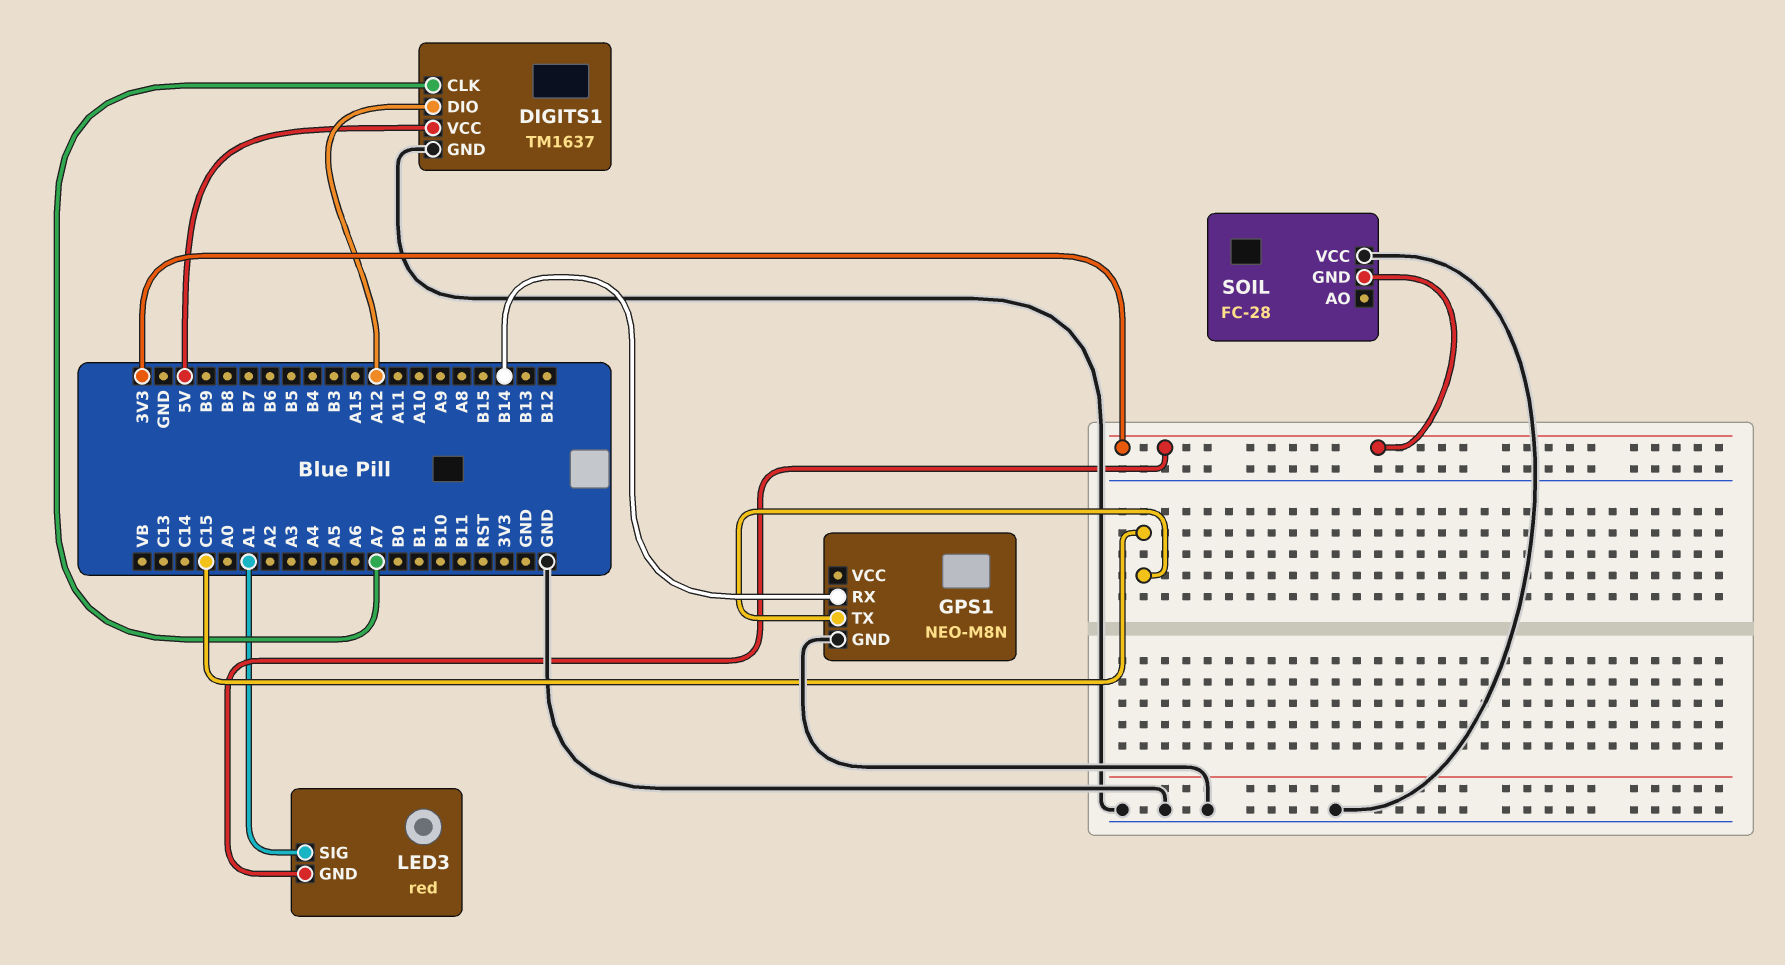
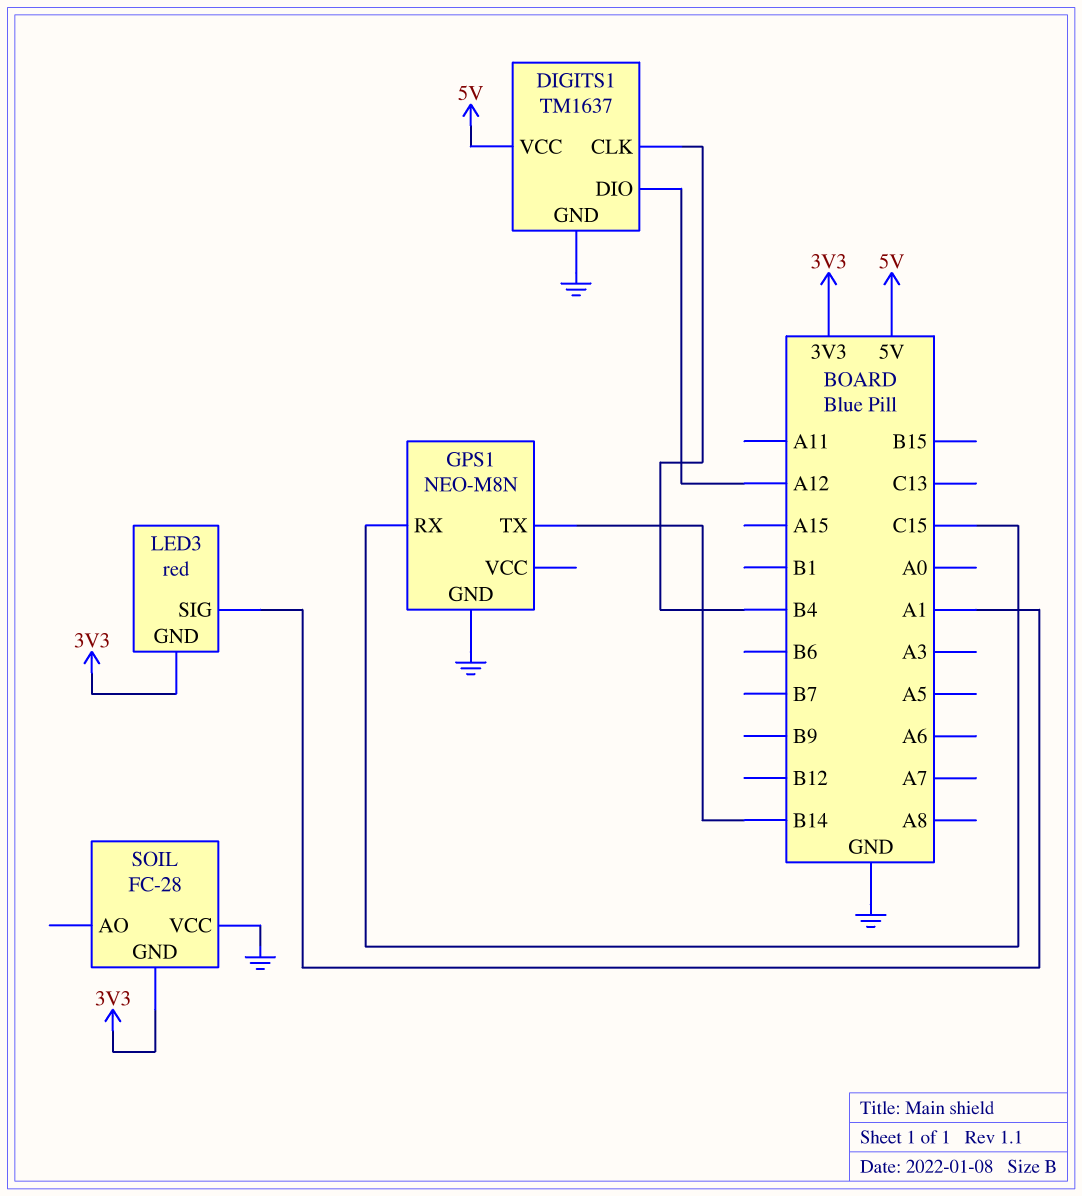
DIGITS1 pin CLK: A7 -> B4
GPS1 pin RX: B14 -> C15
GPS1 pin TX: C15 -> B14

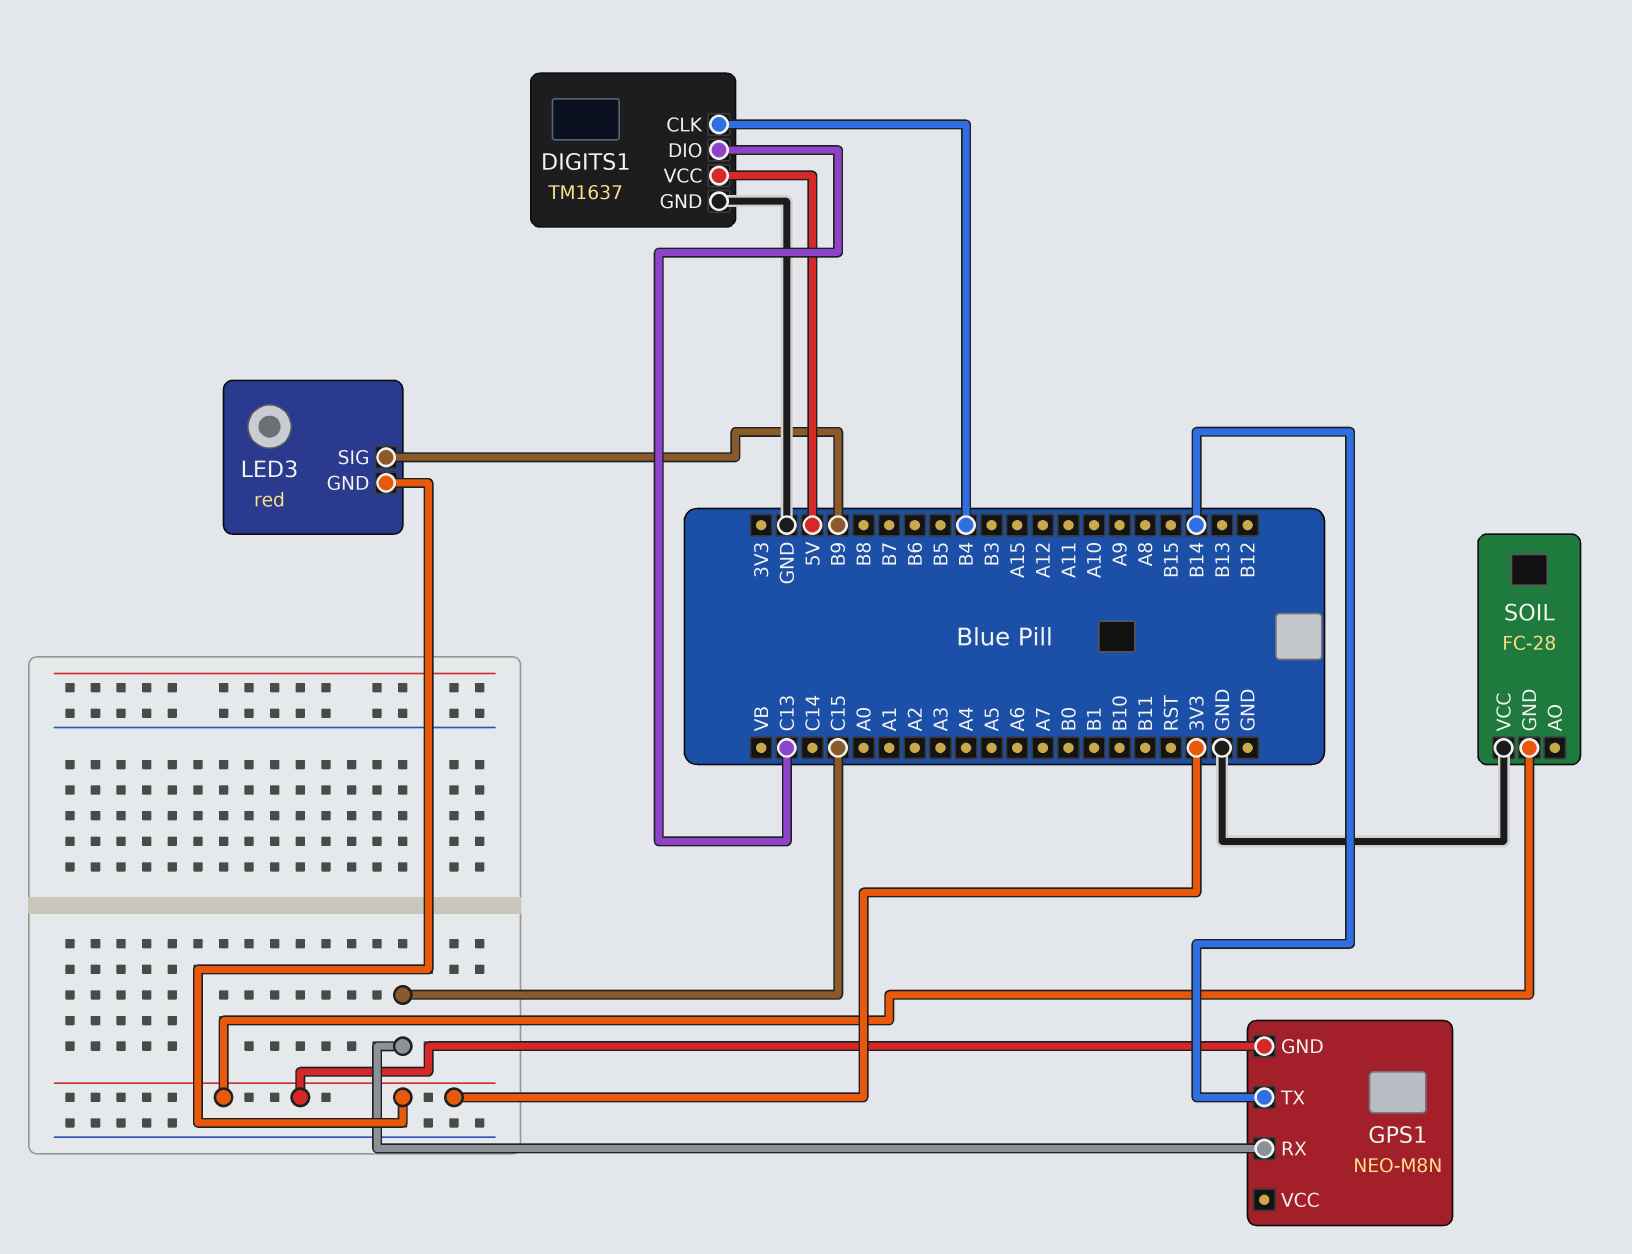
DIGITS1 pin DIO: A12 -> C13
GPS1 pin GND: GND -> 3V3
LED3 pin SIG: A1 -> B9

